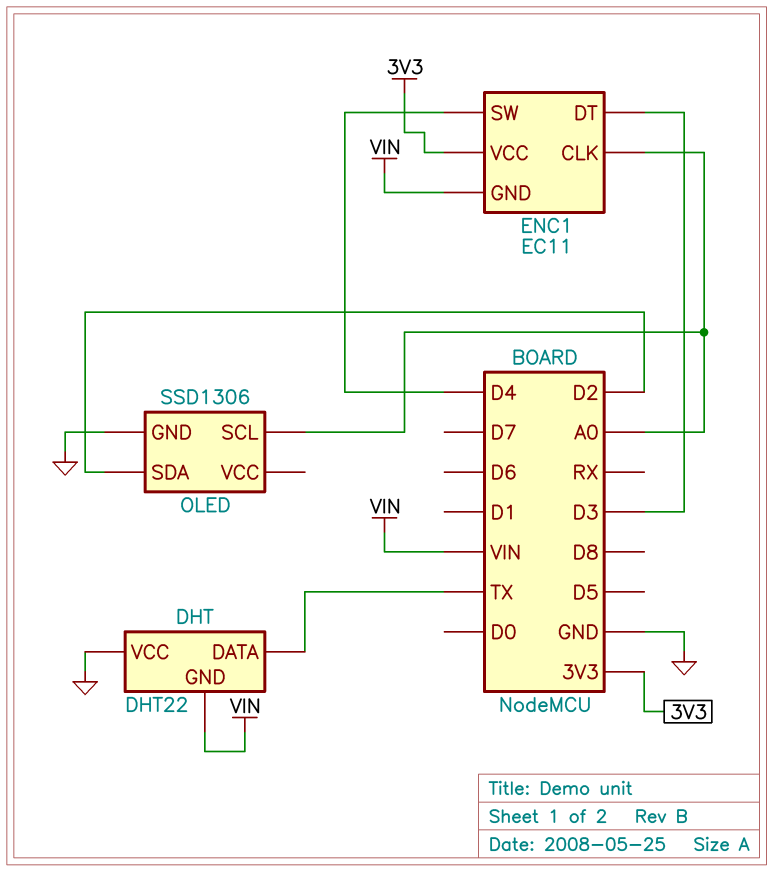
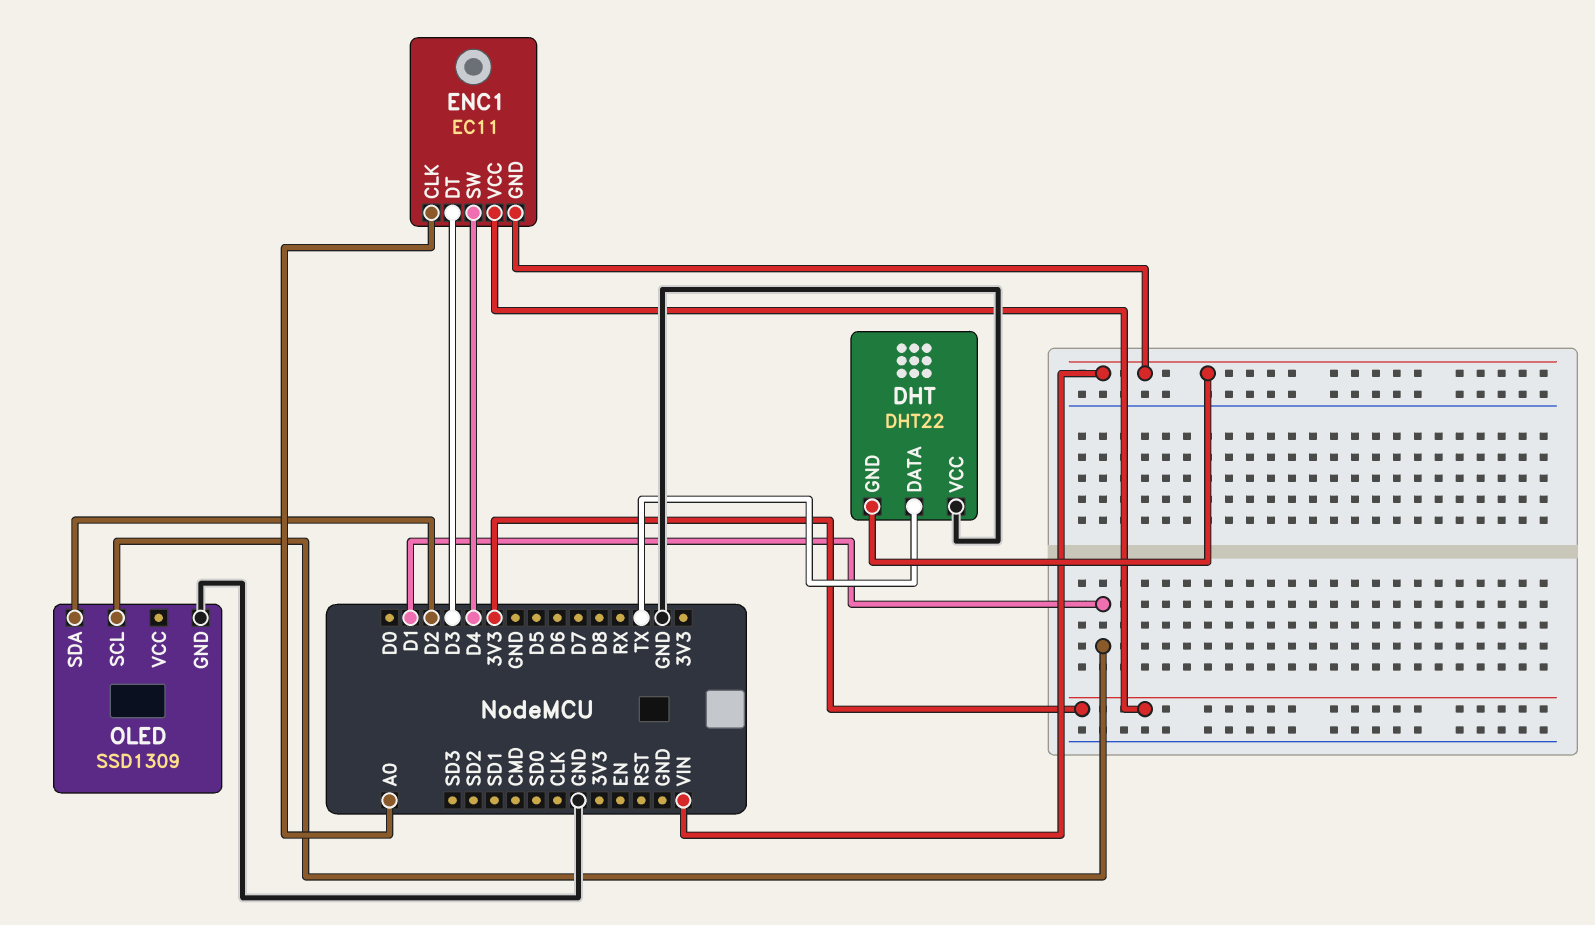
OLED: SSD1306 -> SSD1309
OLED pin SCL: A0 -> D1

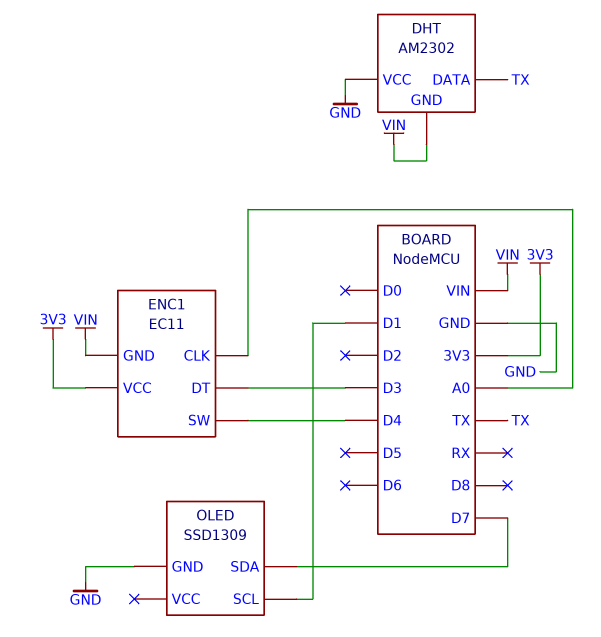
DHT: DHT22 -> AM2302
OLED pin SDA: D2 -> D7

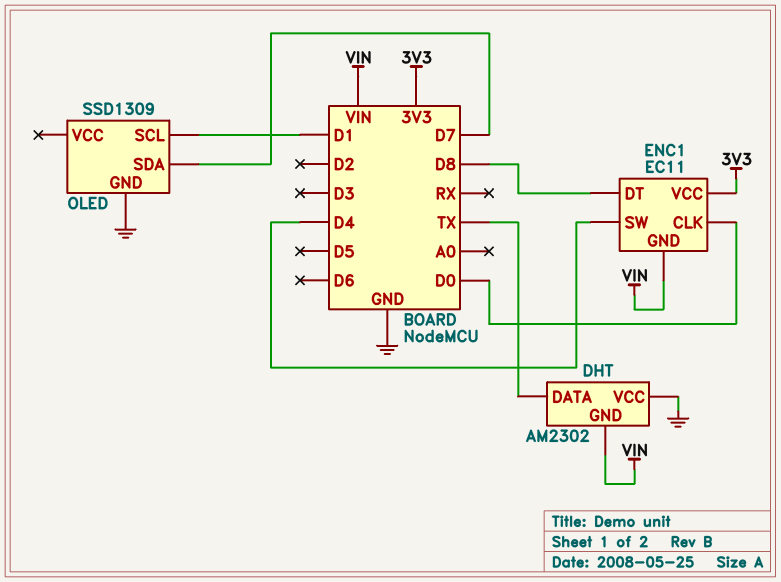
ENC1 pin CLK: A0 -> D0
ENC1 pin DT: D3 -> D8

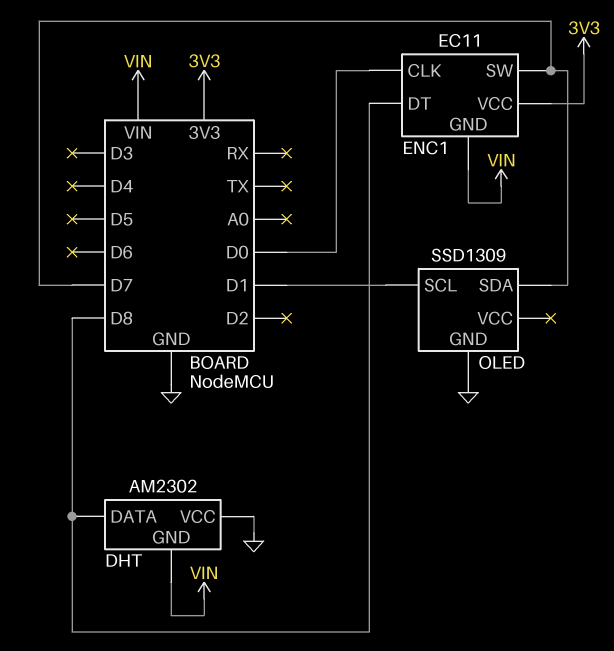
DHT pin DATA: TX -> D8
ENC1 pin SW: D4 -> D7

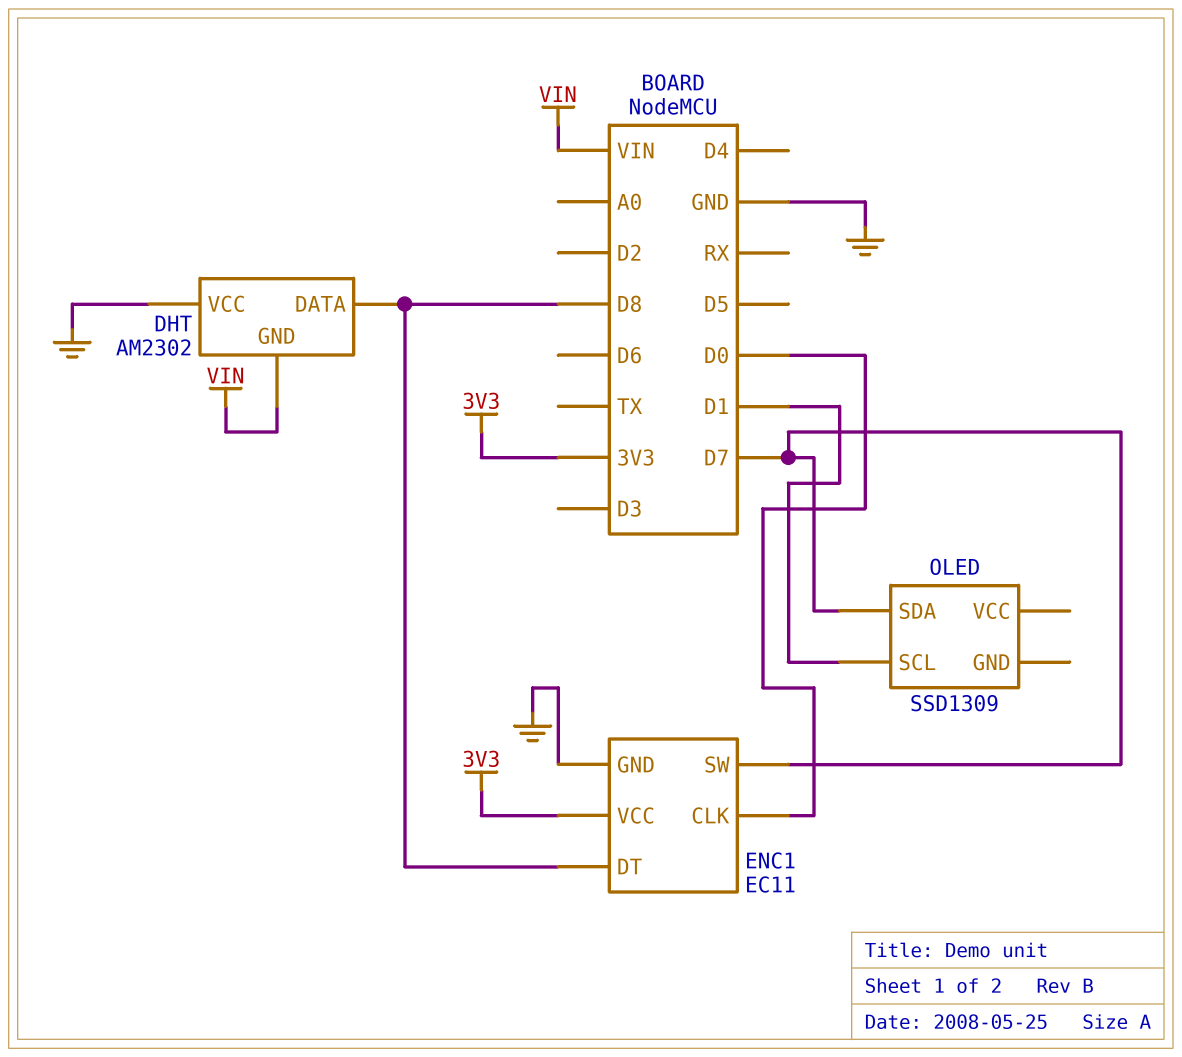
ENC1 pin GND: VIN -> GND
OLED pin GND: GND -> none

